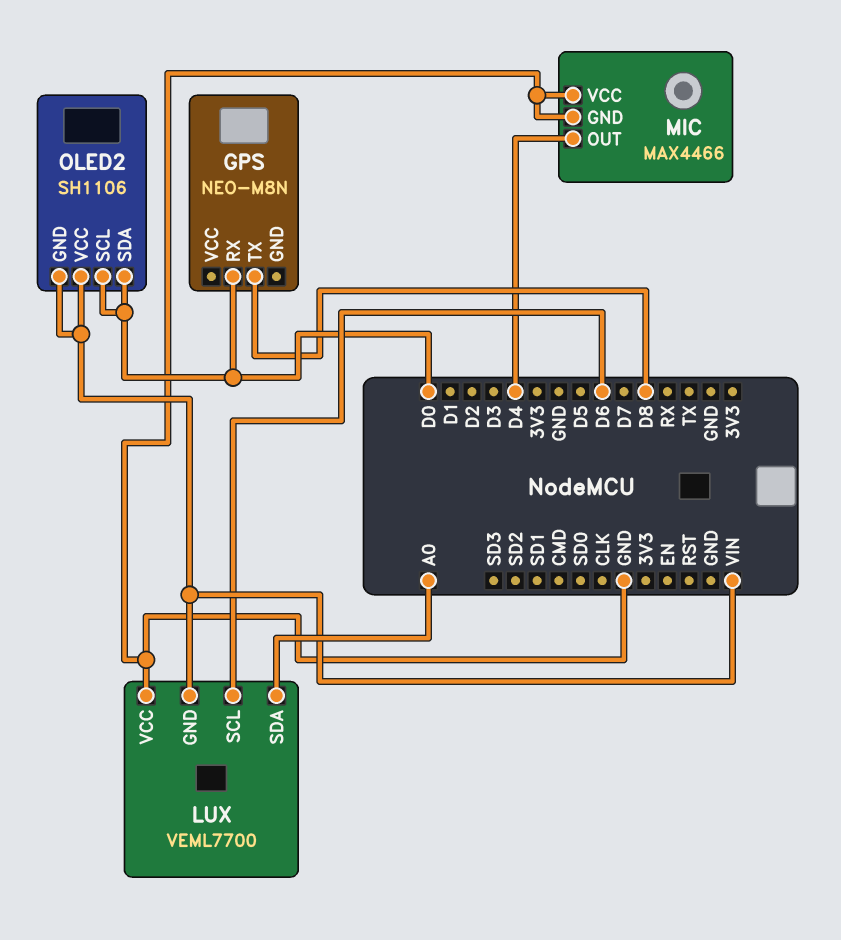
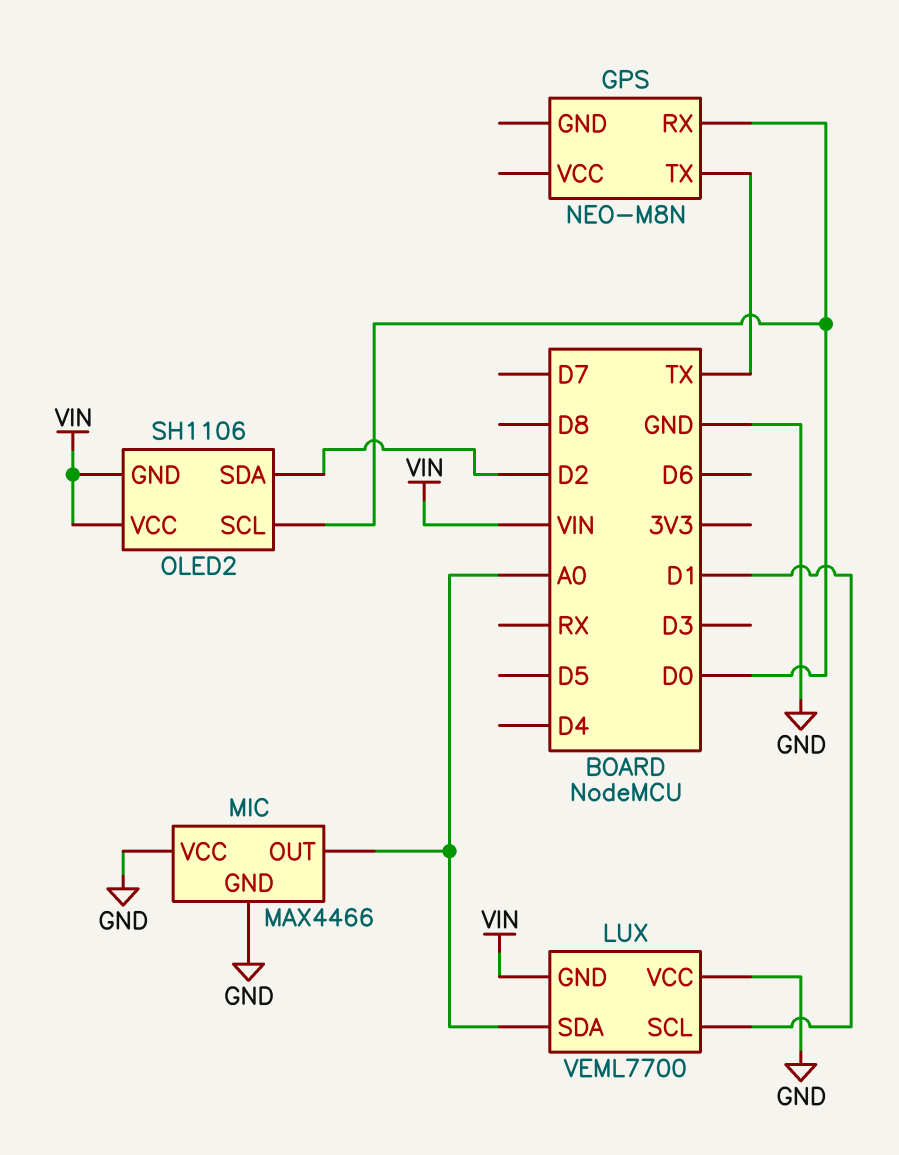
GPS pin TX: D8 -> TX
LUX pin SCL: D6 -> D1
MIC pin OUT: D4 -> A0
OLED2 pin SDA: D0 -> D2

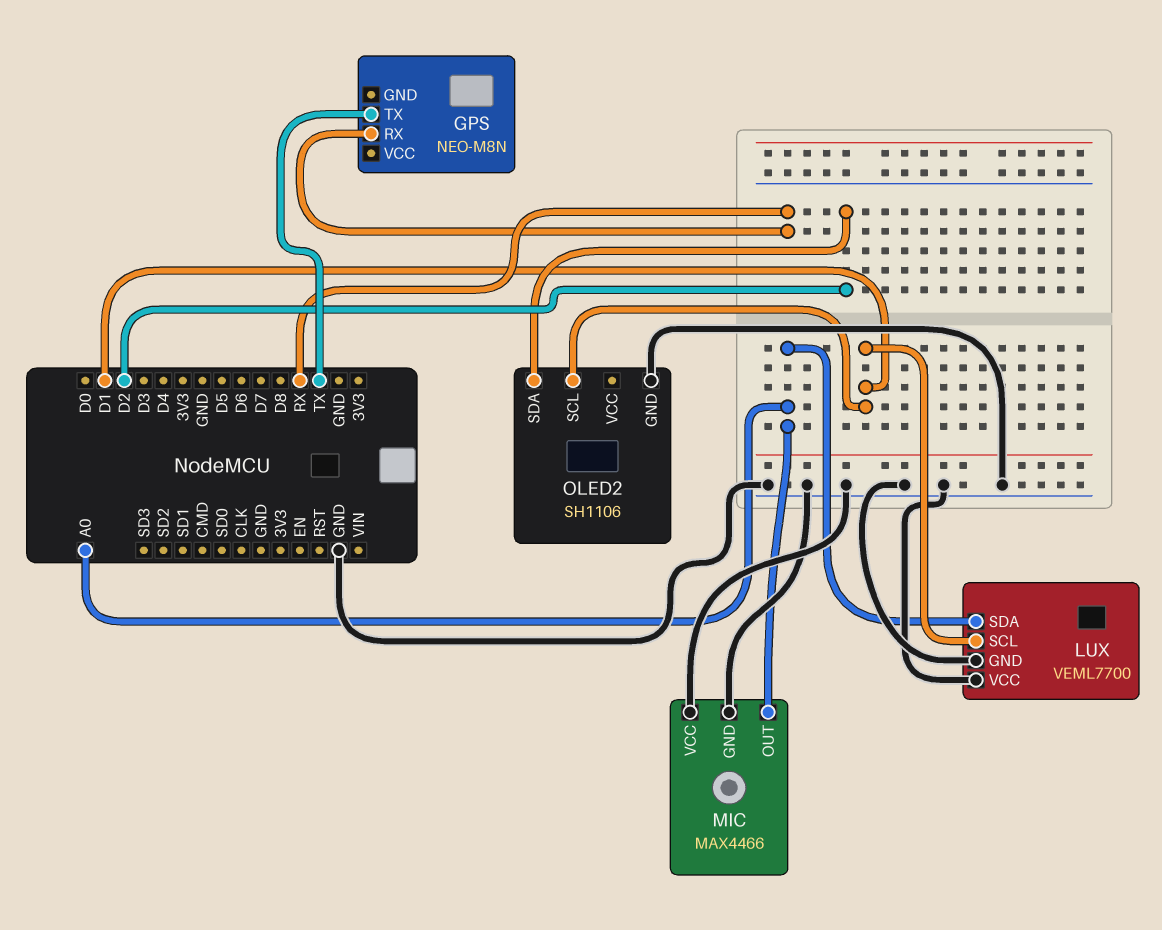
GPS pin RX: D0 -> RX
LUX pin GND: VIN -> GND
OLED2 pin GND: VIN -> GND
OLED2 pin SCL: D0 -> D1
OLED2 pin VCC: VIN -> none

